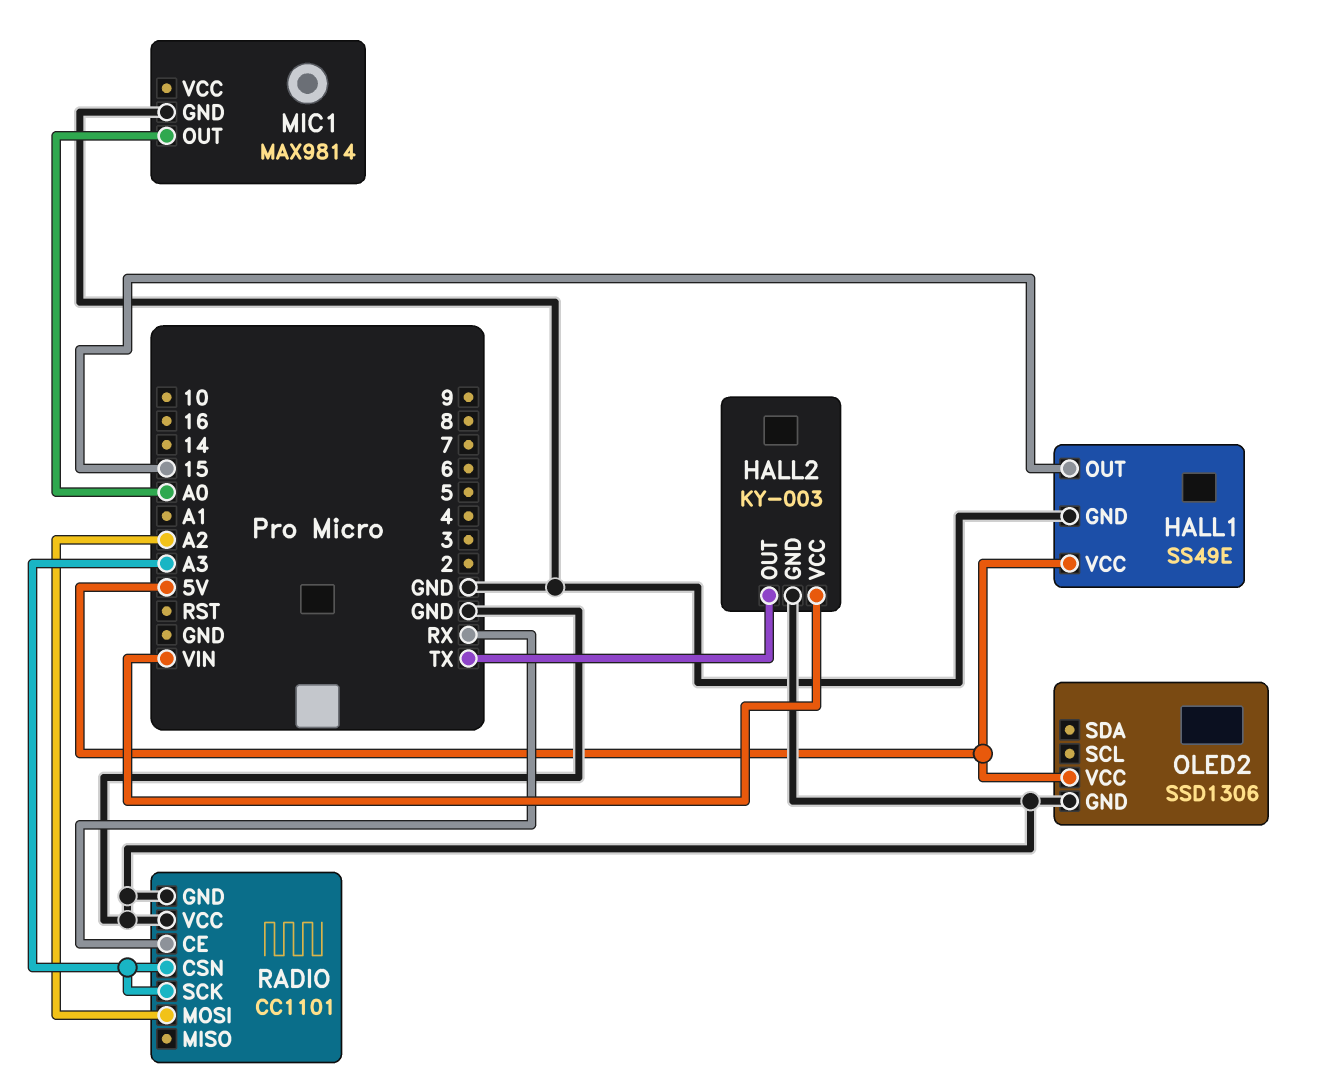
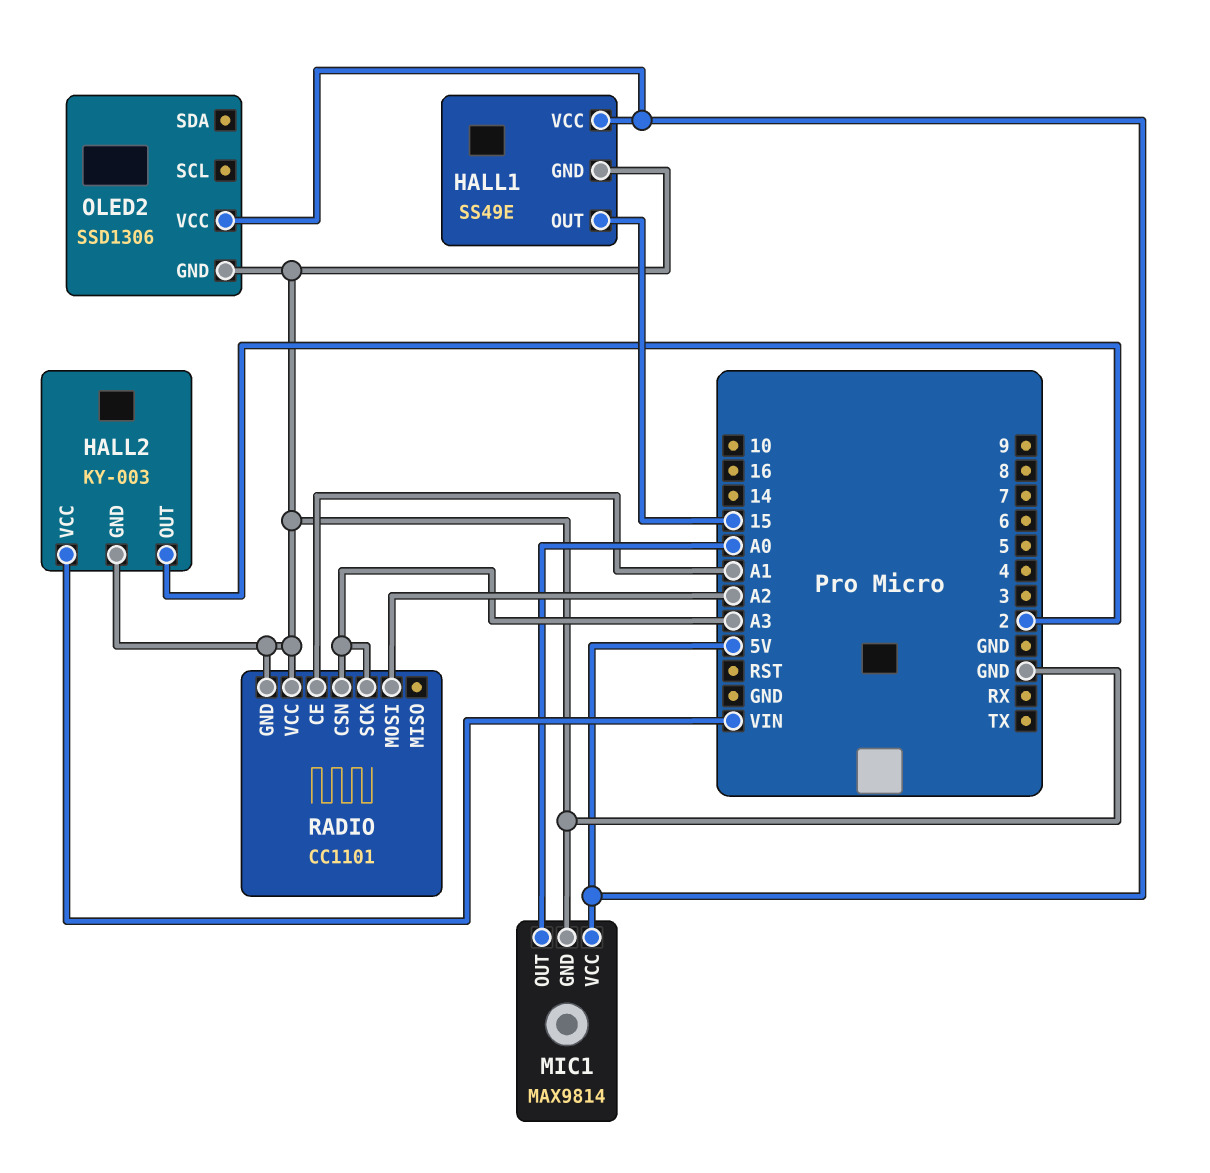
HALL2 pin OUT: TX -> 2
MIC1 pin VCC: none -> 5V
RADIO pin CE: RX -> A1

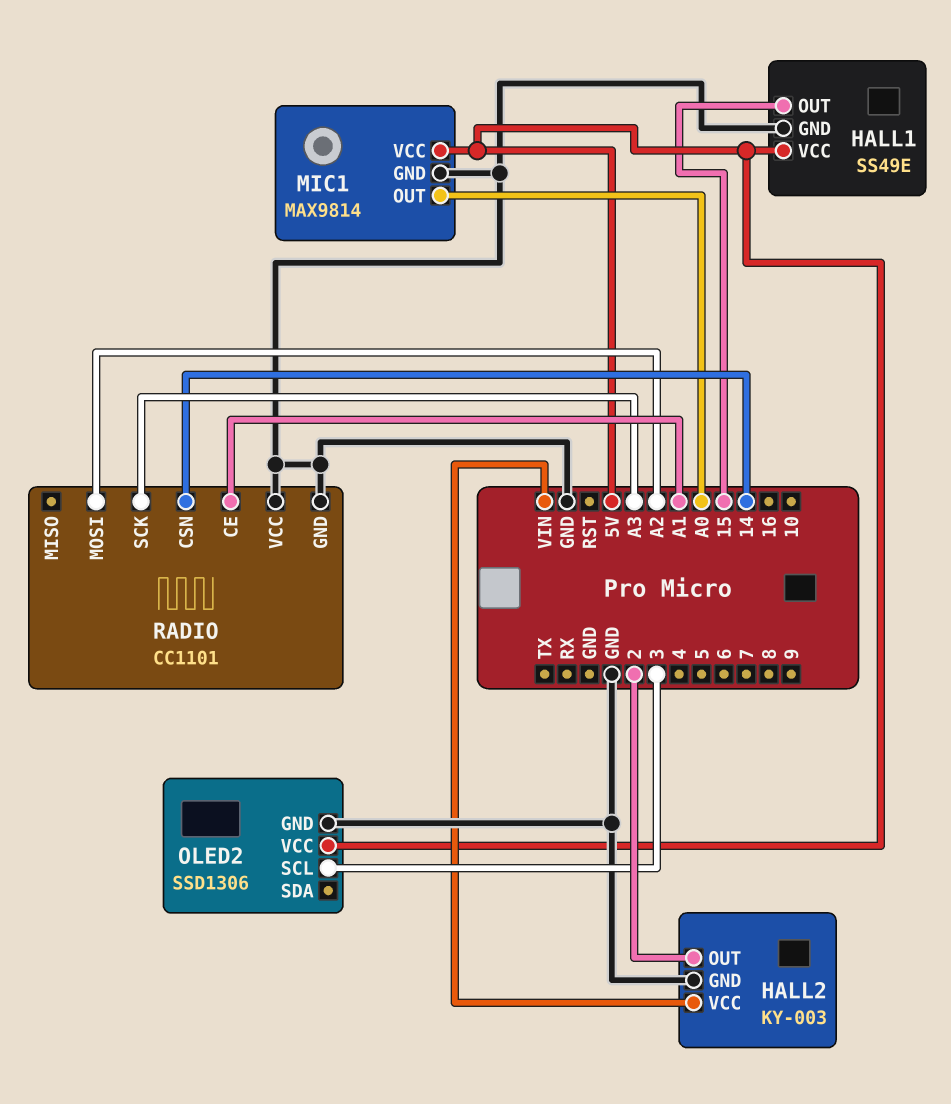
OLED2 pin SCL: none -> 3
RADIO pin CSN: A3 -> 14

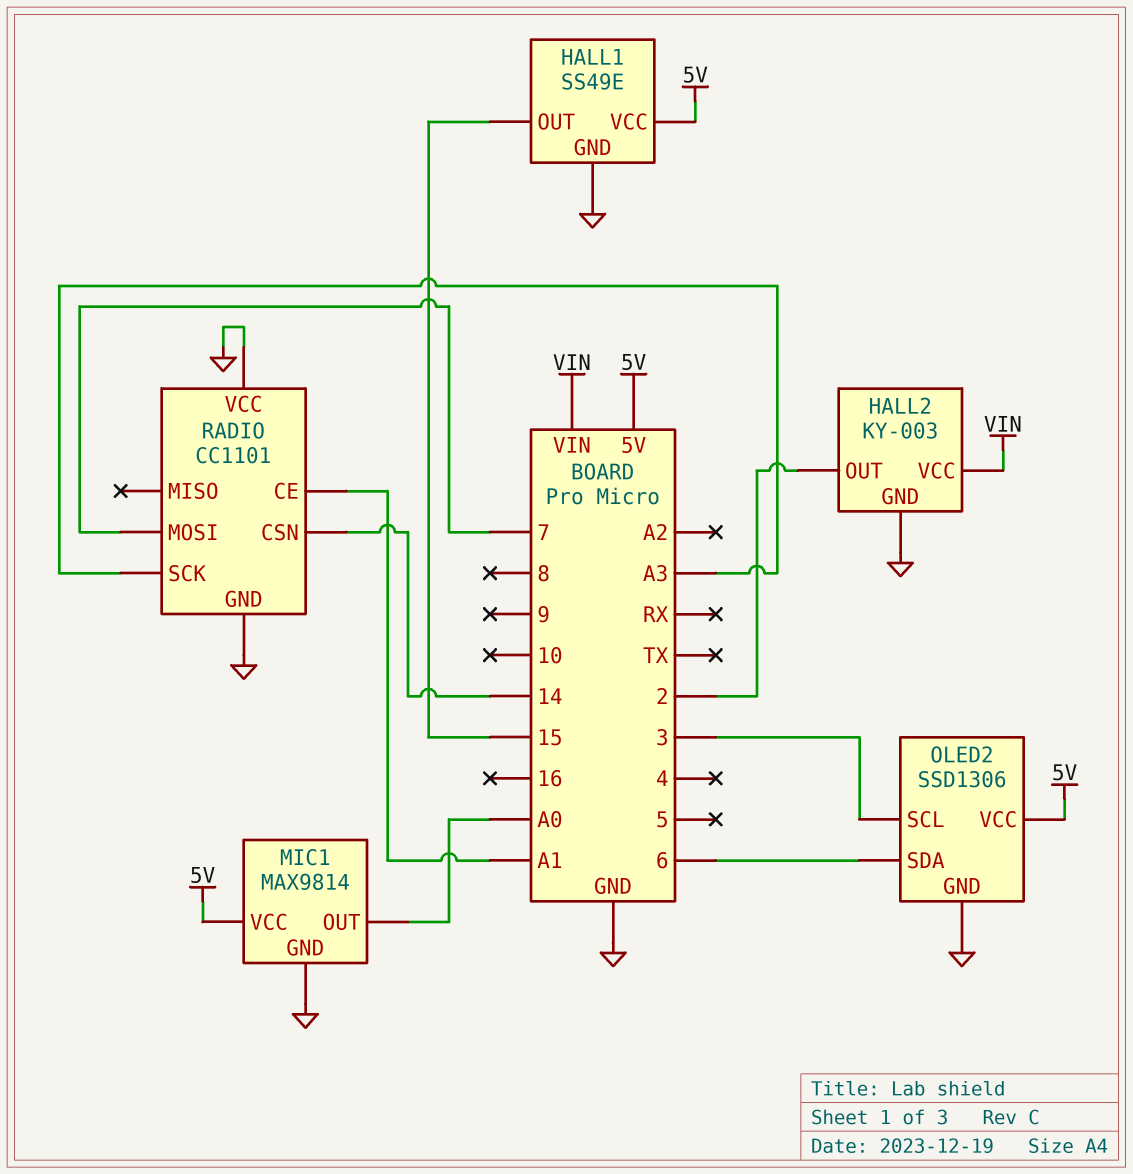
OLED2 pin SDA: none -> 6
RADIO pin MOSI: A2 -> 7

